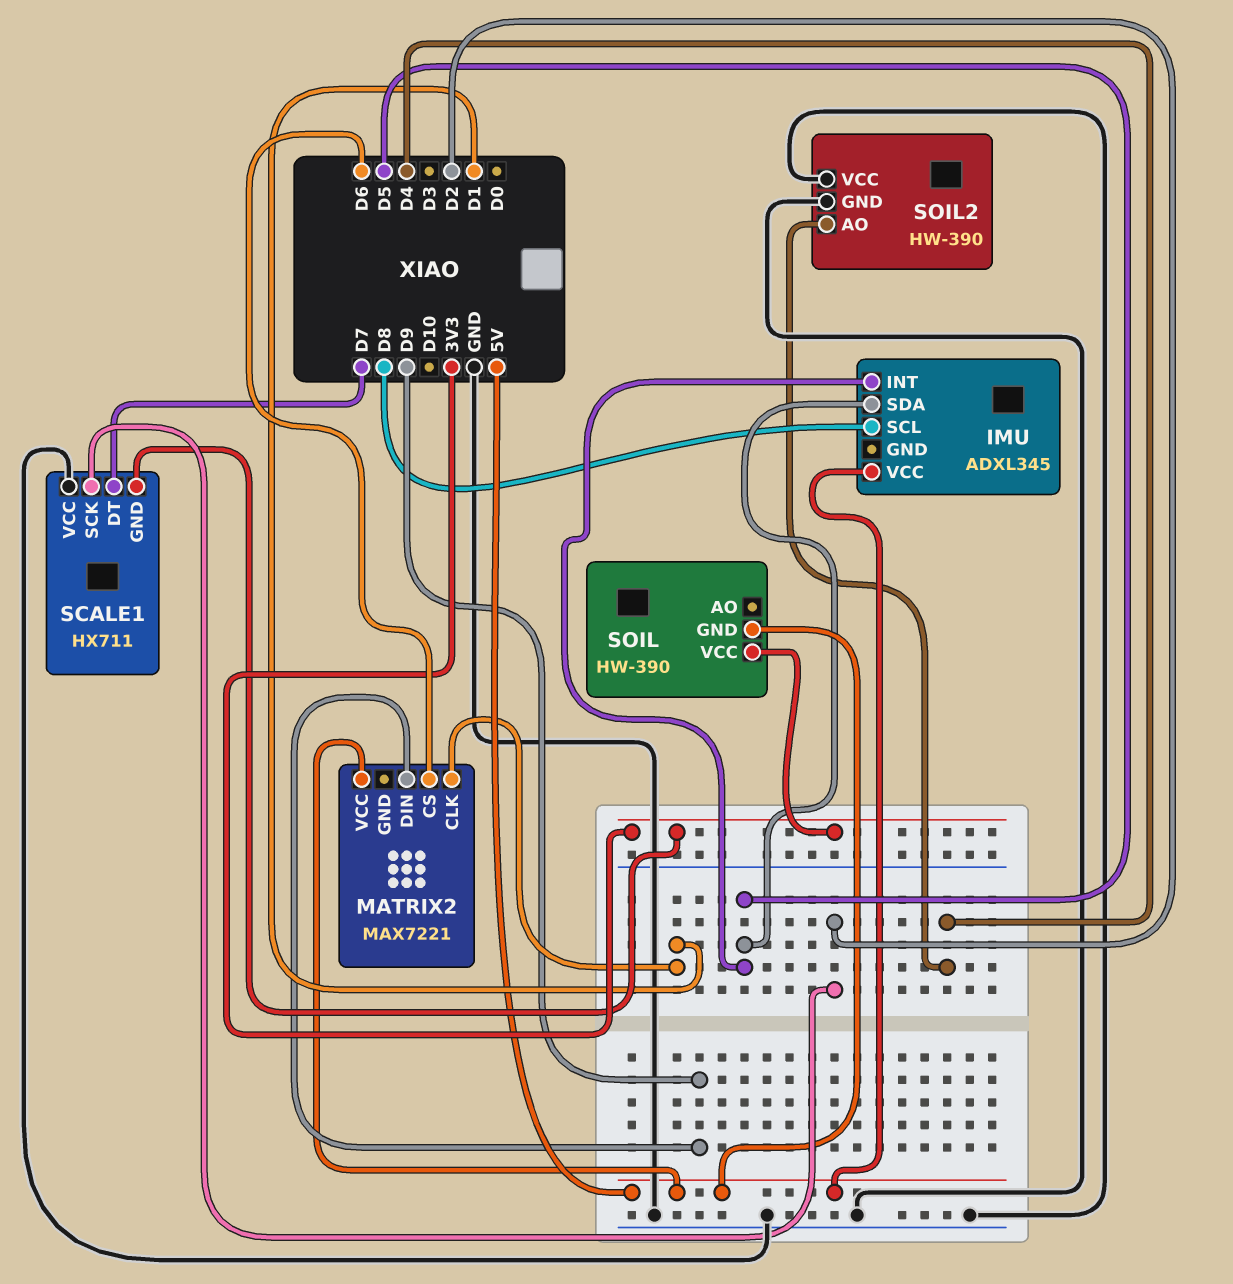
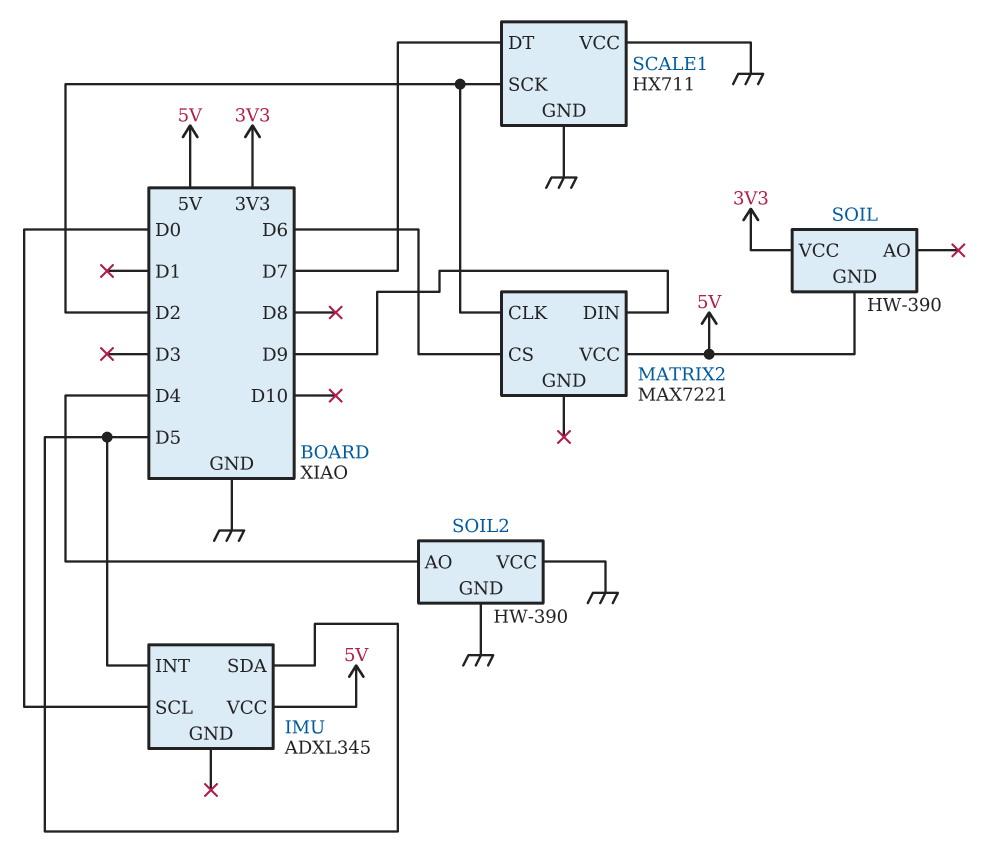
IMU pin SCL: D8 -> D0
MATRIX2 pin CLK: D1 -> D2
SCALE1 pin GND: 3V3 -> GND

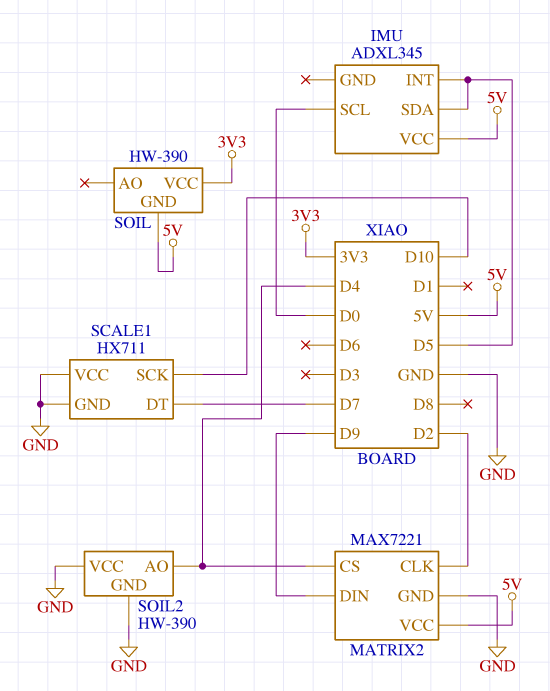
MATRIX2 pin CS: D6 -> D4
MATRIX2 pin GND: none -> GND
SCALE1 pin SCK: D2 -> D10

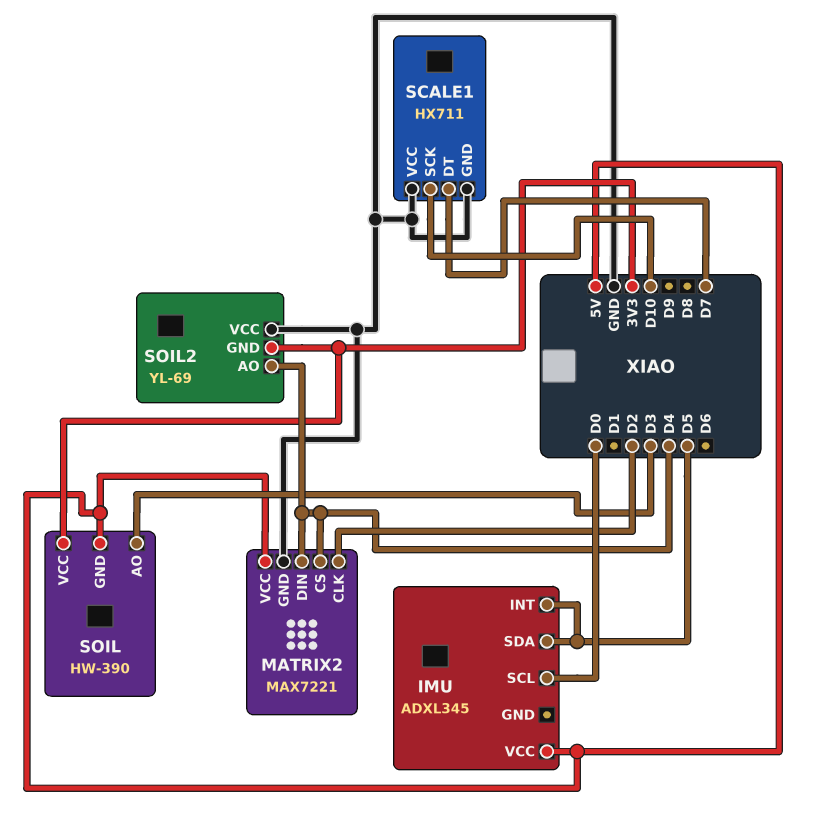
MATRIX2 pin DIN: D9 -> D4
SOIL pin AO: none -> D3
SOIL2: HW-390 -> YL-69
SOIL2 pin GND: GND -> 3V3

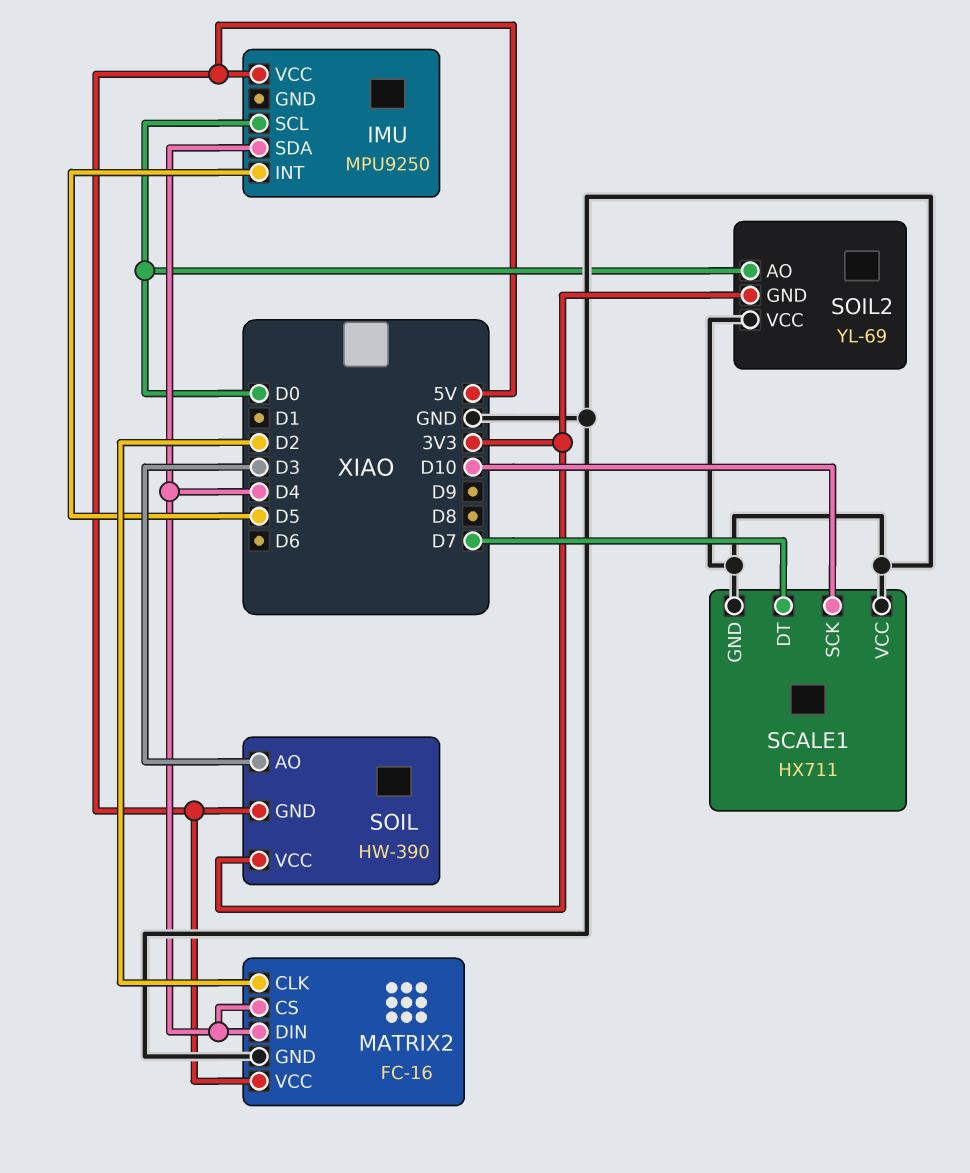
IMU: ADXL345 -> MPU9250
IMU pin SDA: D5 -> D4
MATRIX2: MAX7221 -> FC-16
SOIL2 pin AO: D4 -> D0

